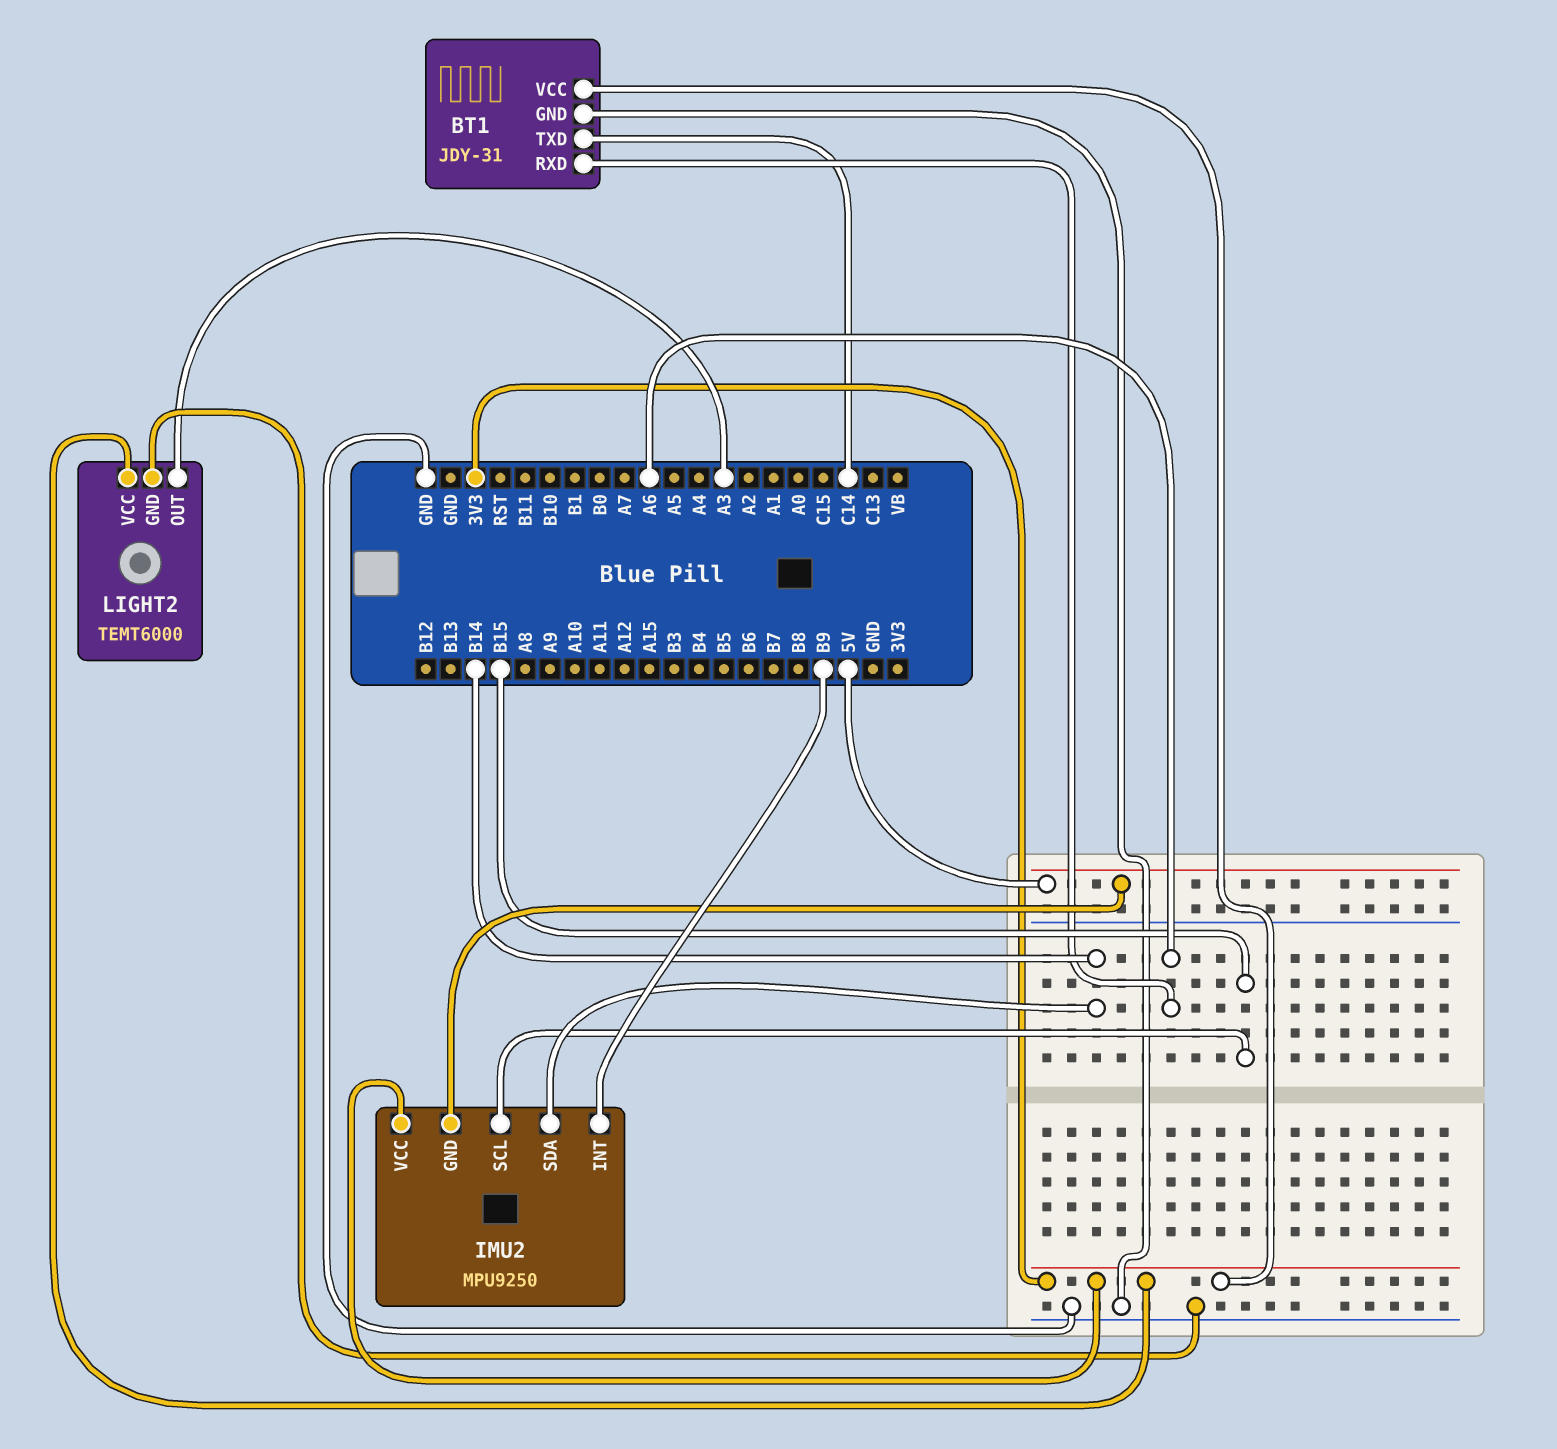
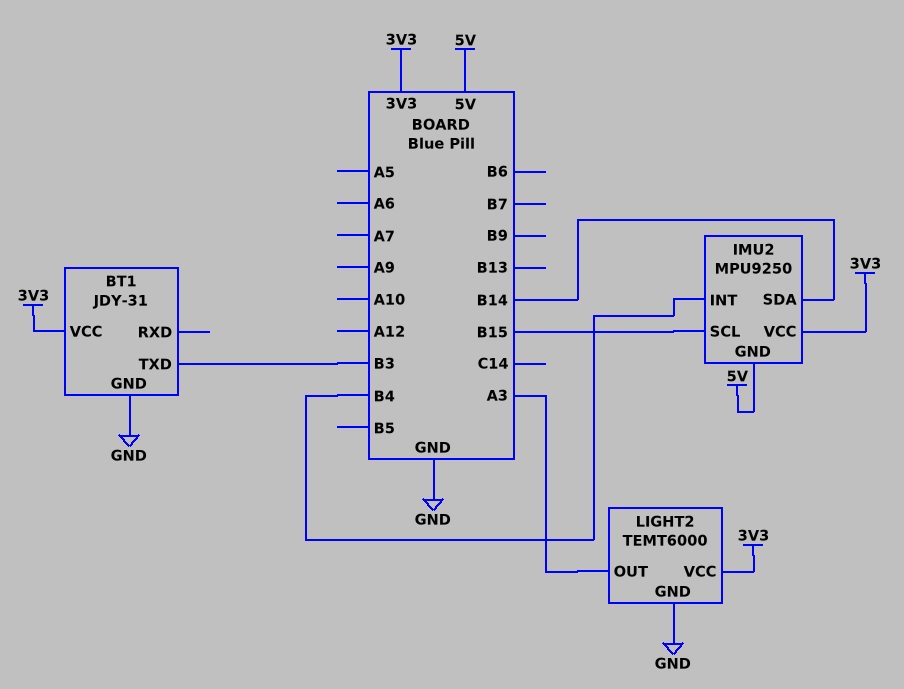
BT1 pin RXD: A6 -> none
BT1 pin TXD: C14 -> B3
IMU2 pin INT: B9 -> B4

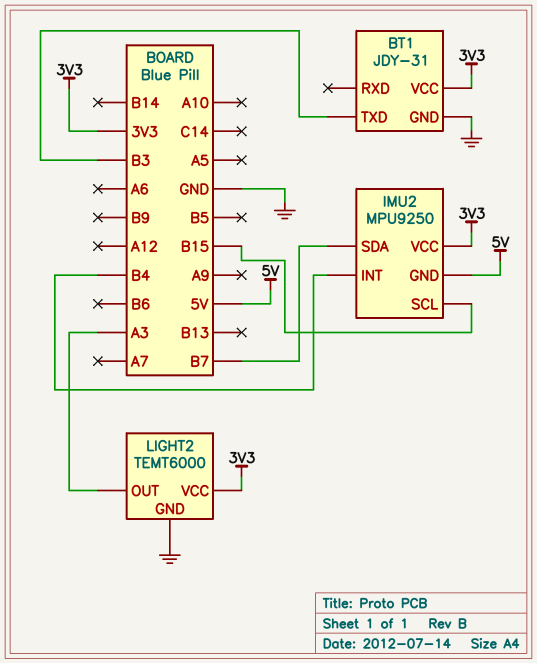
IMU2 pin SDA: B14 -> B7

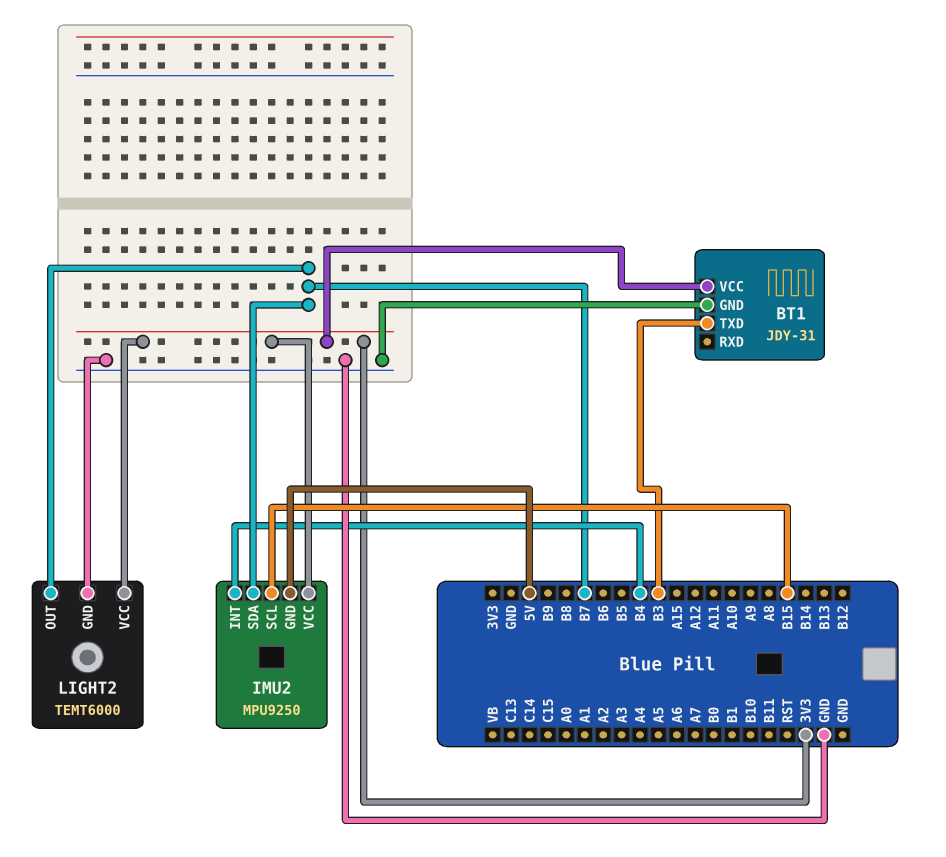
LIGHT2 pin OUT: A3 -> B7

